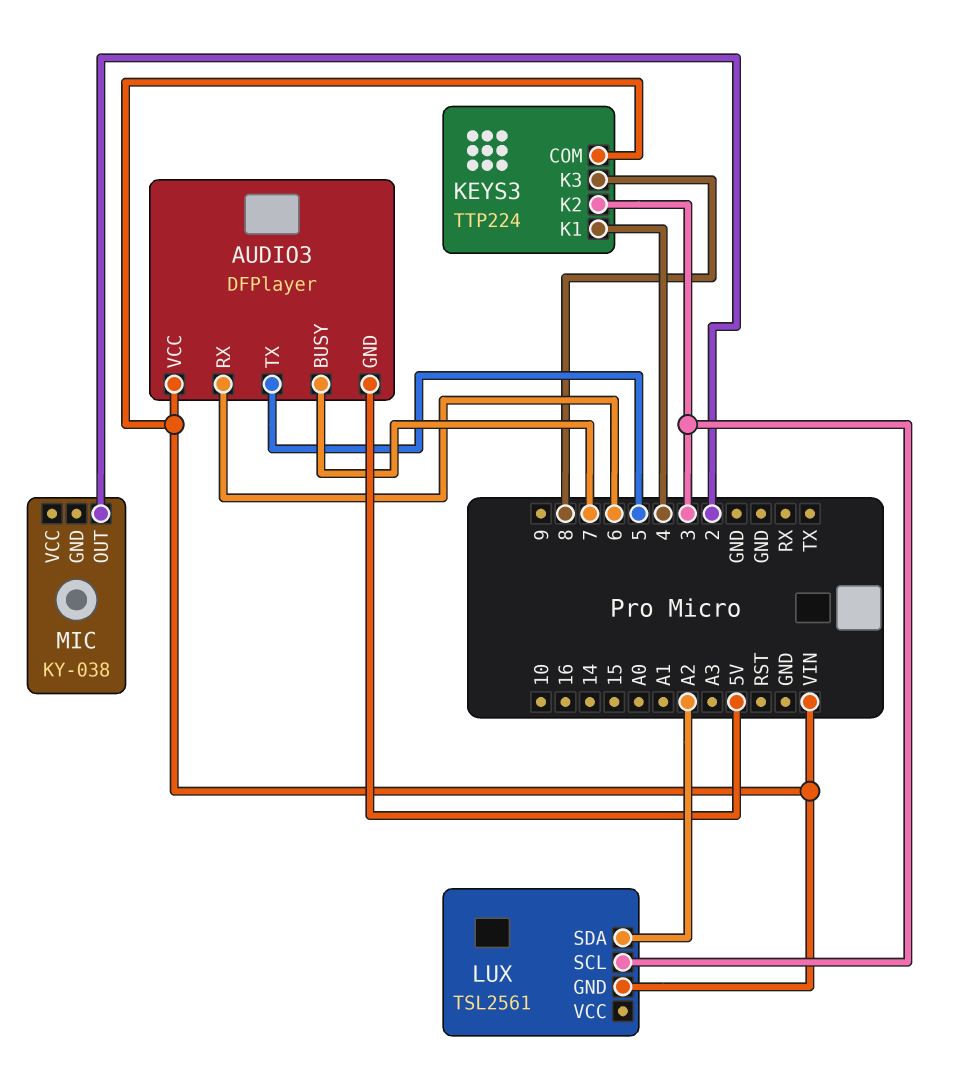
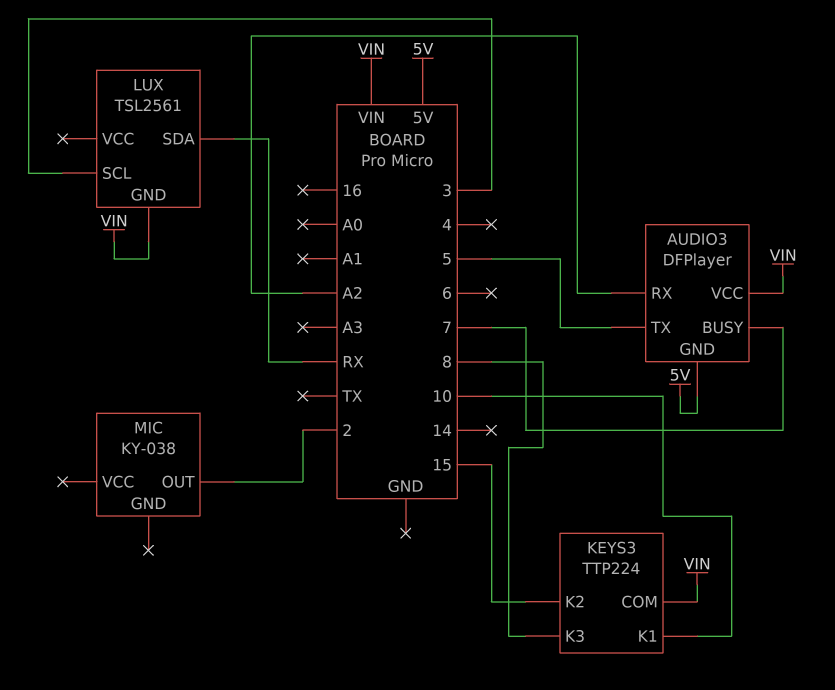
AUDIO3 pin RX: 6 -> A2
KEYS3 pin K1: 4 -> 10
KEYS3 pin K2: 3 -> 15
LUX pin SDA: A2 -> RX

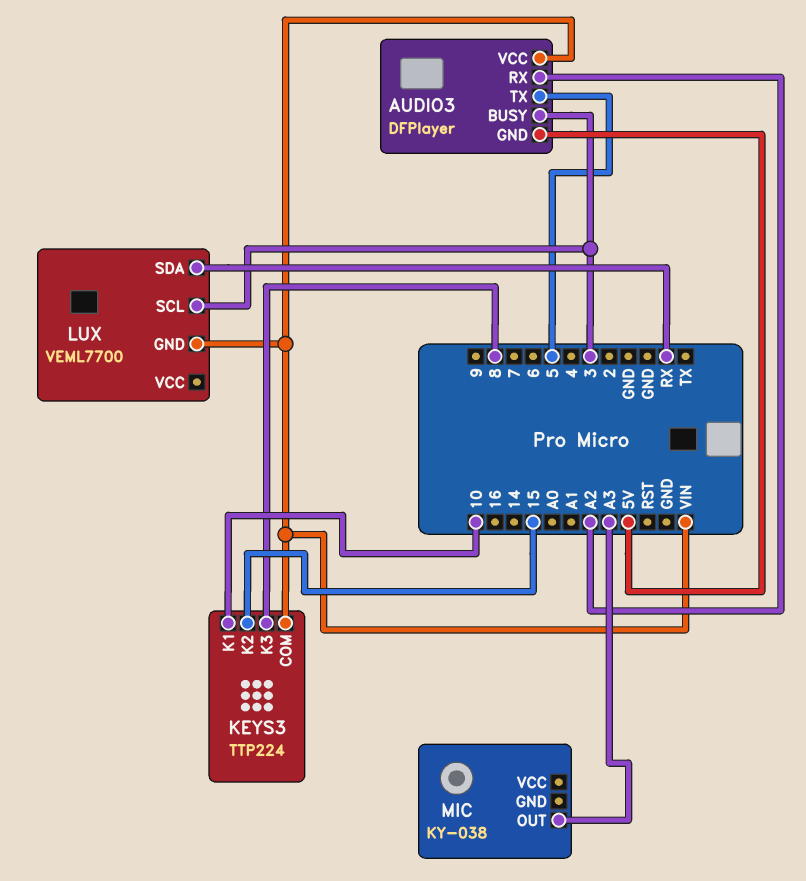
AUDIO3 pin BUSY: 7 -> 3
LUX: TSL2561 -> VEML7700
MIC pin OUT: 2 -> A3

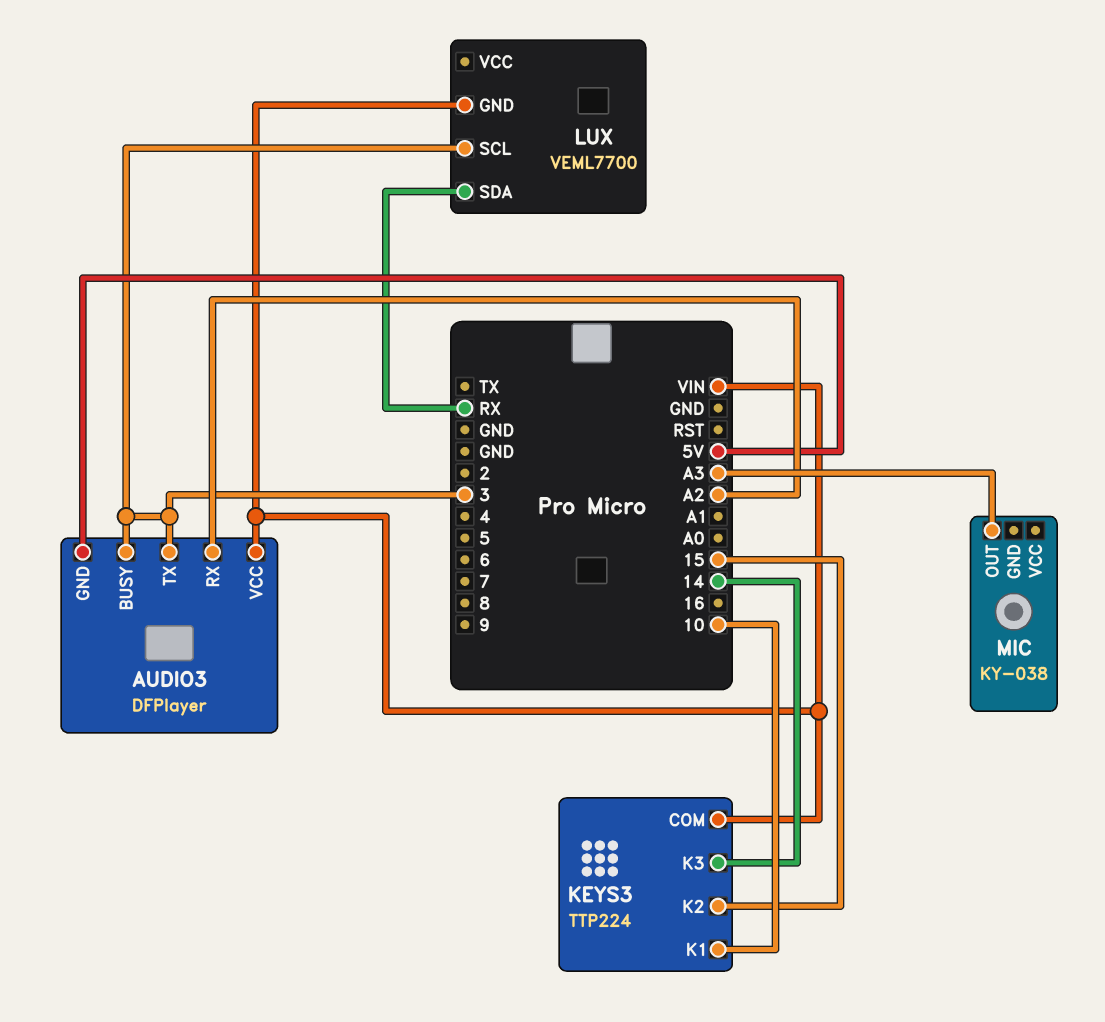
AUDIO3 pin TX: 5 -> 3
KEYS3 pin K3: 8 -> 14

